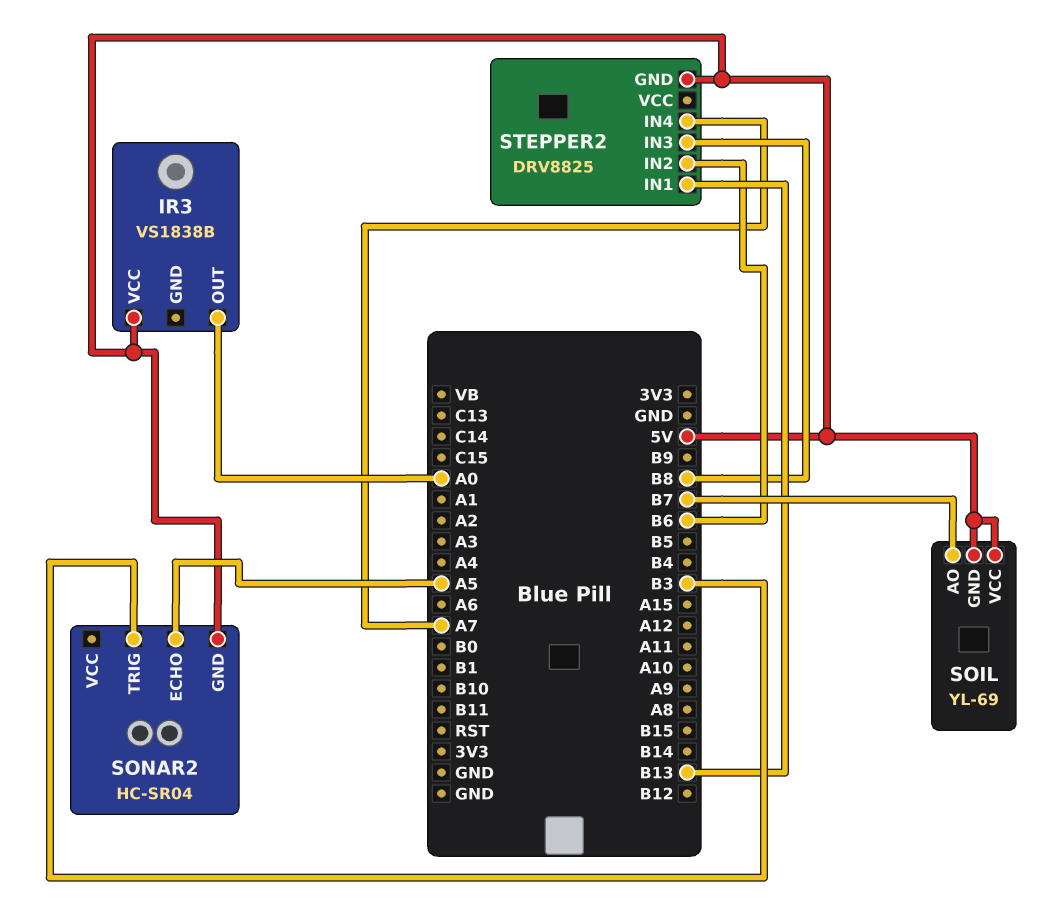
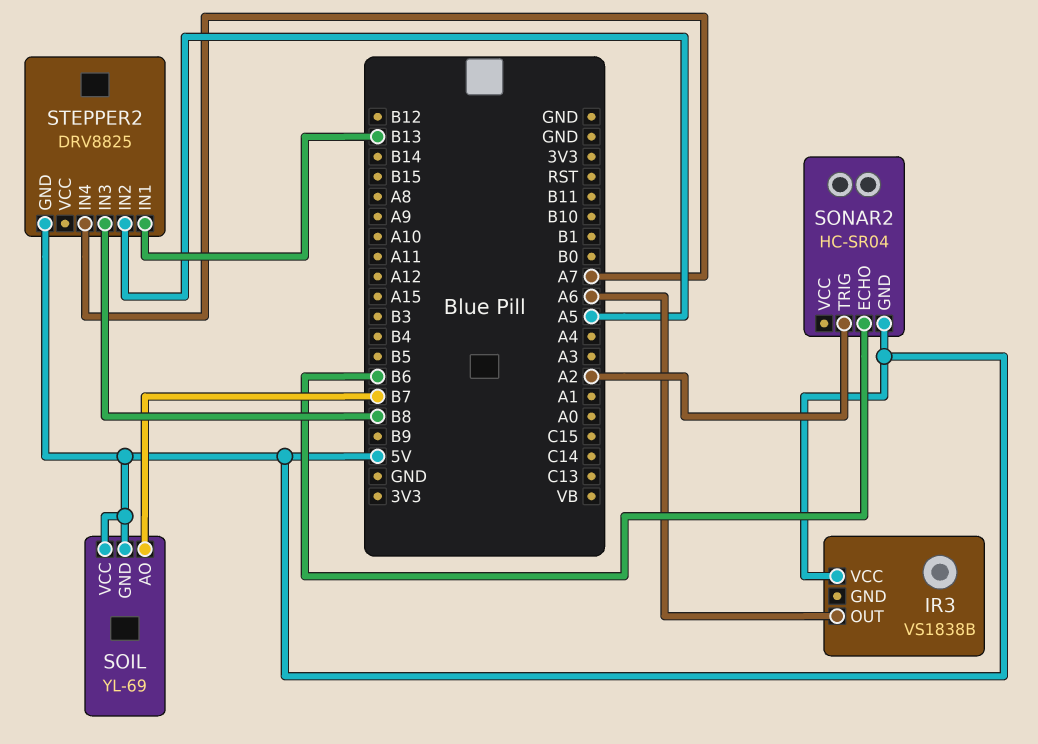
IR3 pin OUT: A0 -> A6
SONAR2 pin ECHO: A5 -> B6
SONAR2 pin TRIG: B3 -> A2
STEPPER2 pin IN2: B6 -> A5

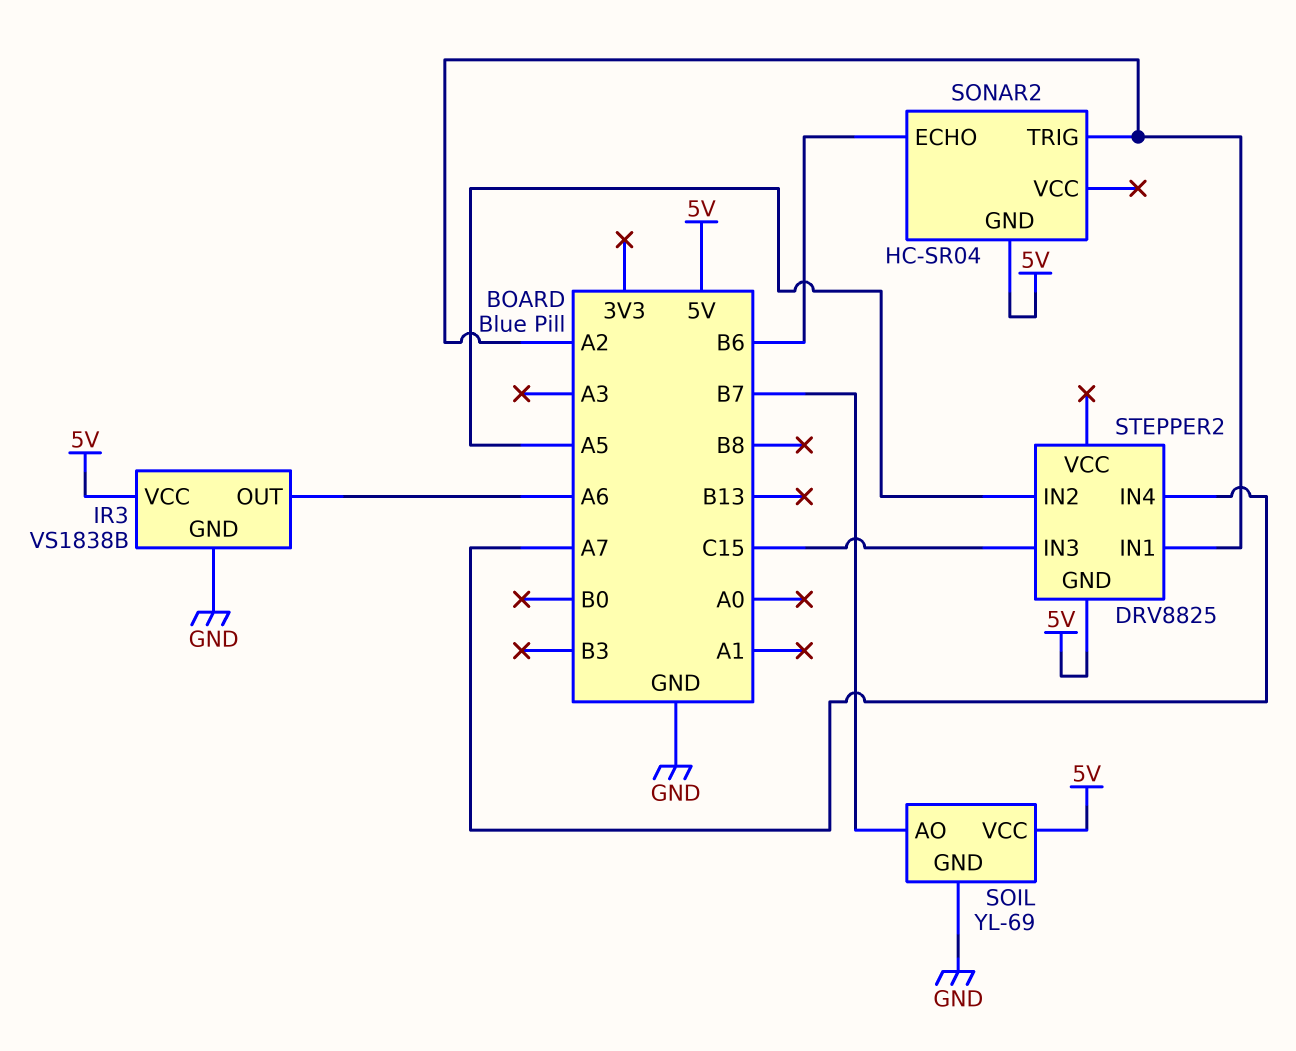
IR3 pin GND: none -> GND
SOIL pin GND: 5V -> GND
STEPPER2 pin IN1: B13 -> A2
STEPPER2 pin IN3: B8 -> C15

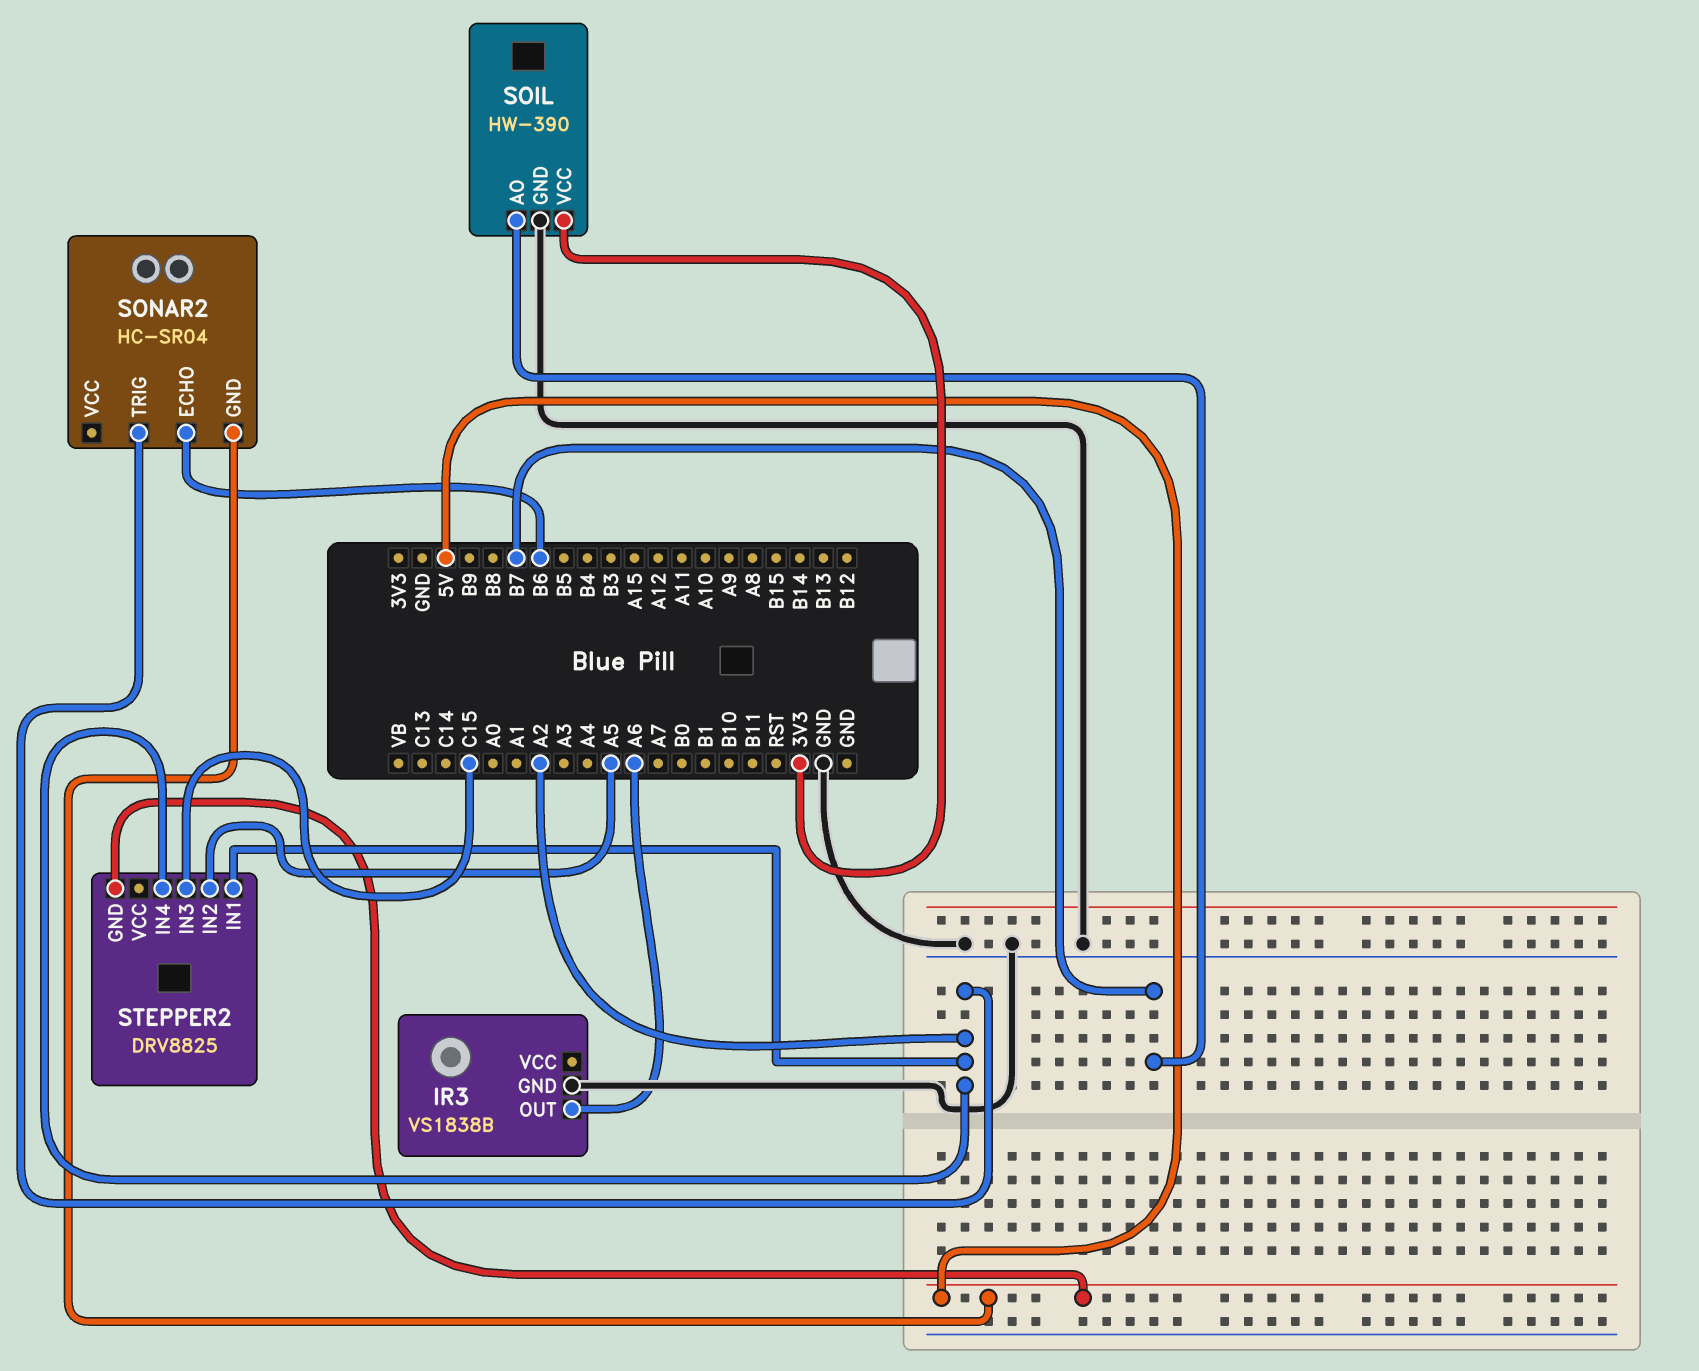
IR3 pin VCC: 5V -> none
SOIL: YL-69 -> HW-390
SOIL pin VCC: 5V -> 3V3
STEPPER2 pin IN4: A7 -> A2

